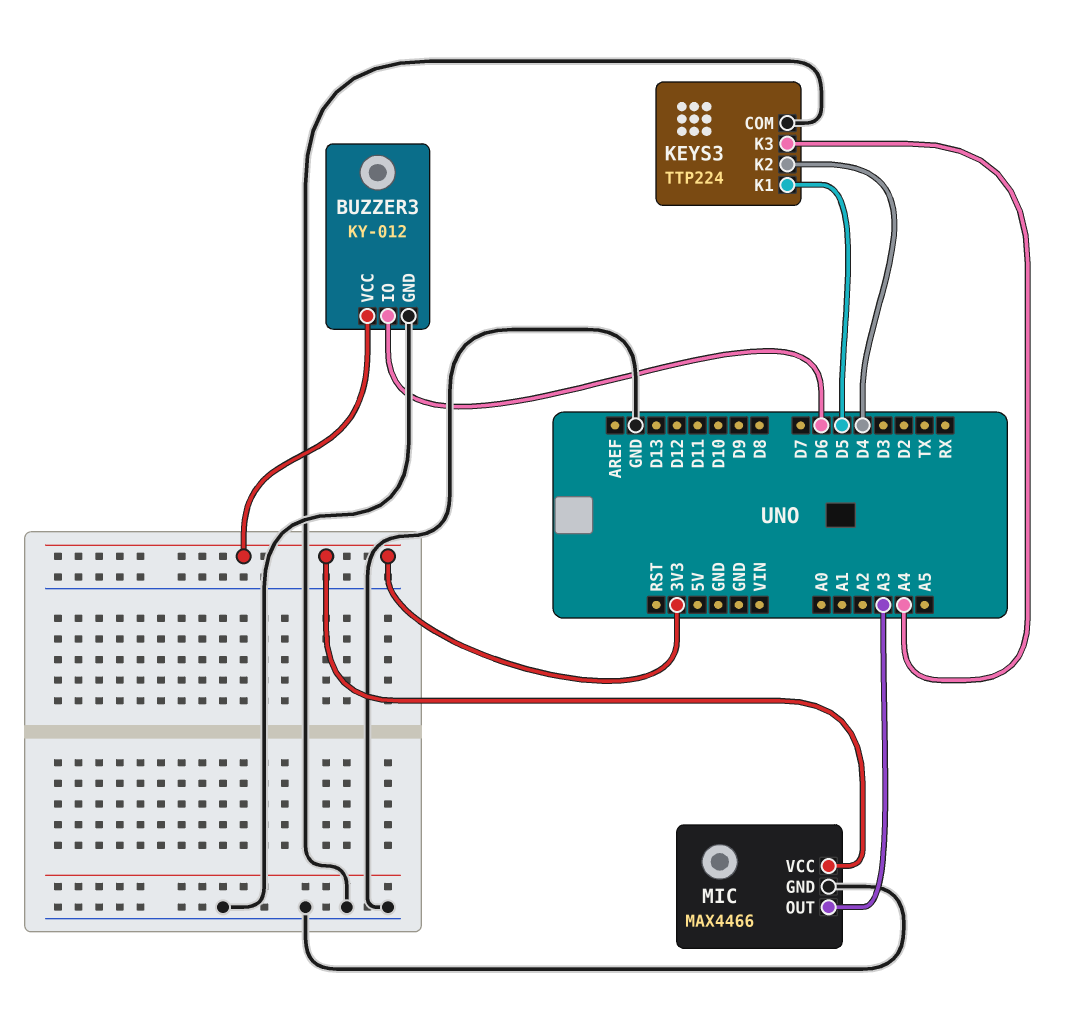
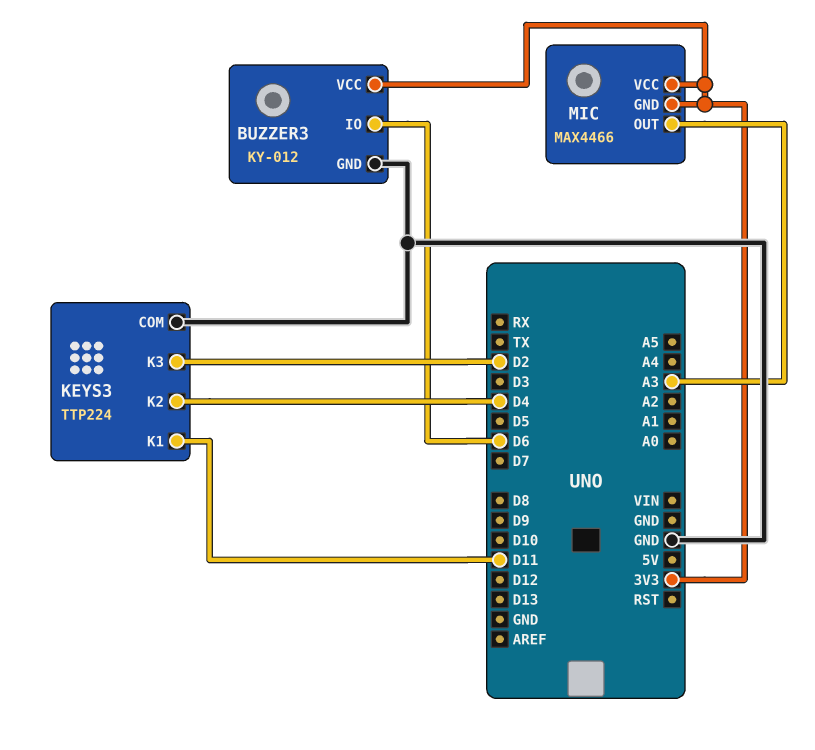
KEYS3 pin K1: D5 -> D11
KEYS3 pin K3: A4 -> D2
MIC pin GND: GND -> 3V3

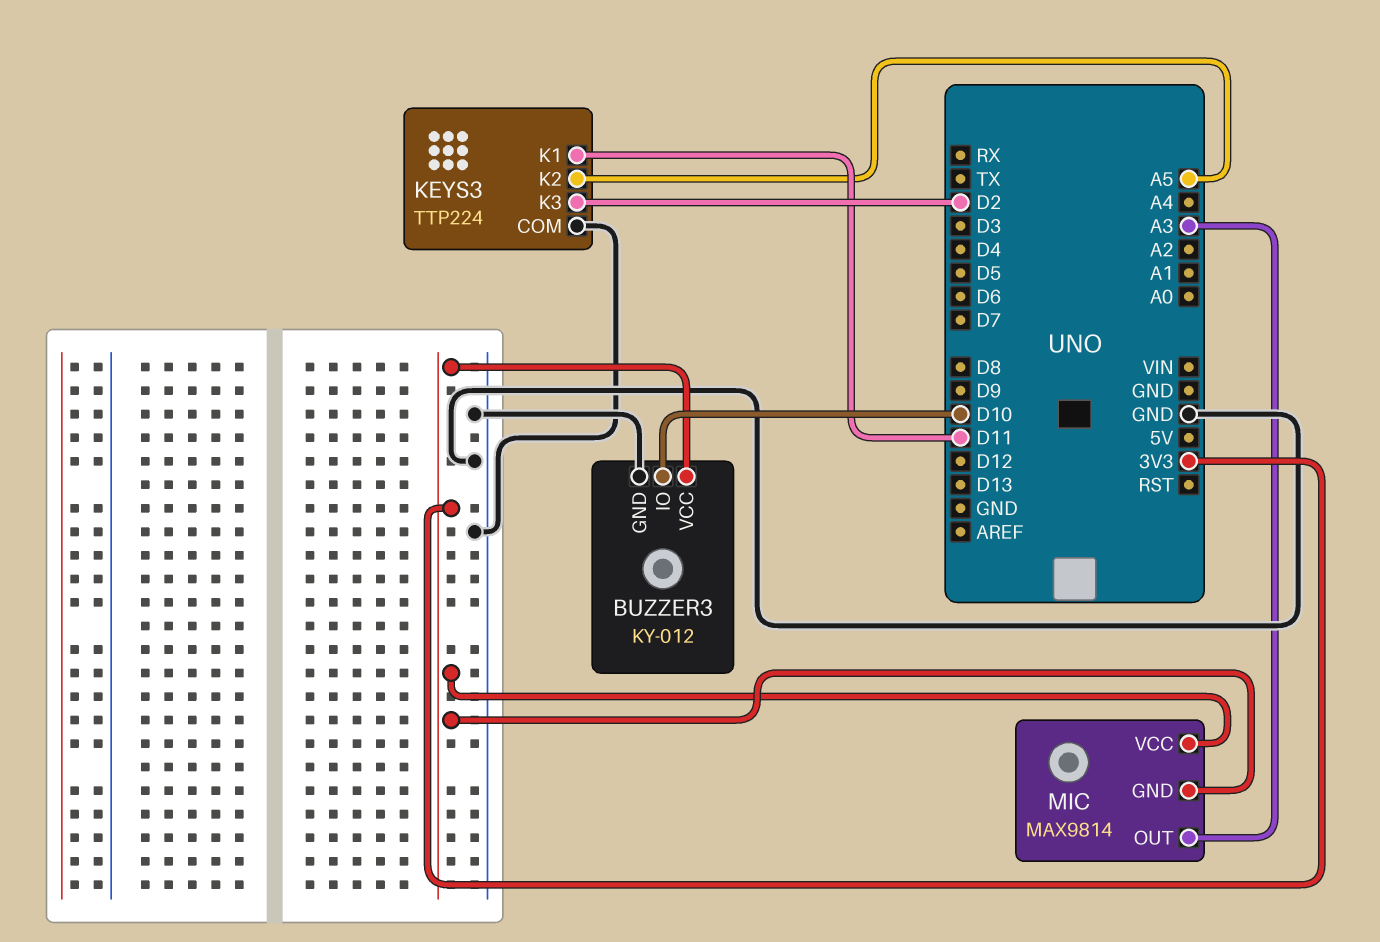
BUZZER3 pin IO: D6 -> D10
KEYS3 pin K2: D4 -> A5
MIC: MAX4466 -> MAX9814

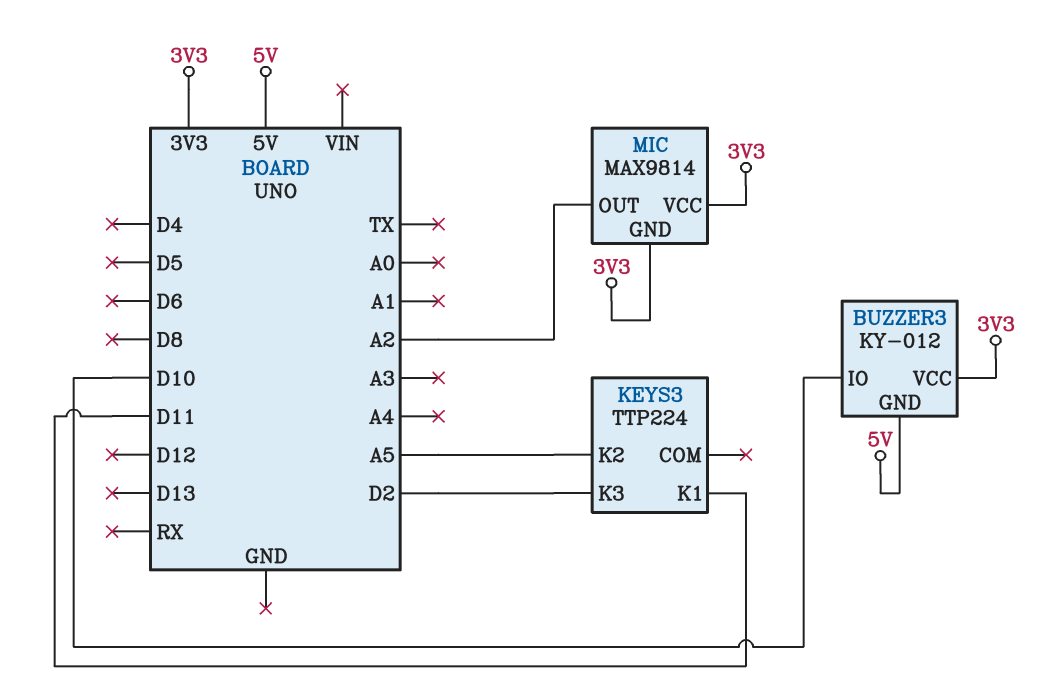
BUZZER3 pin GND: GND -> 5V
KEYS3 pin COM: GND -> none
MIC pin OUT: A3 -> A2

